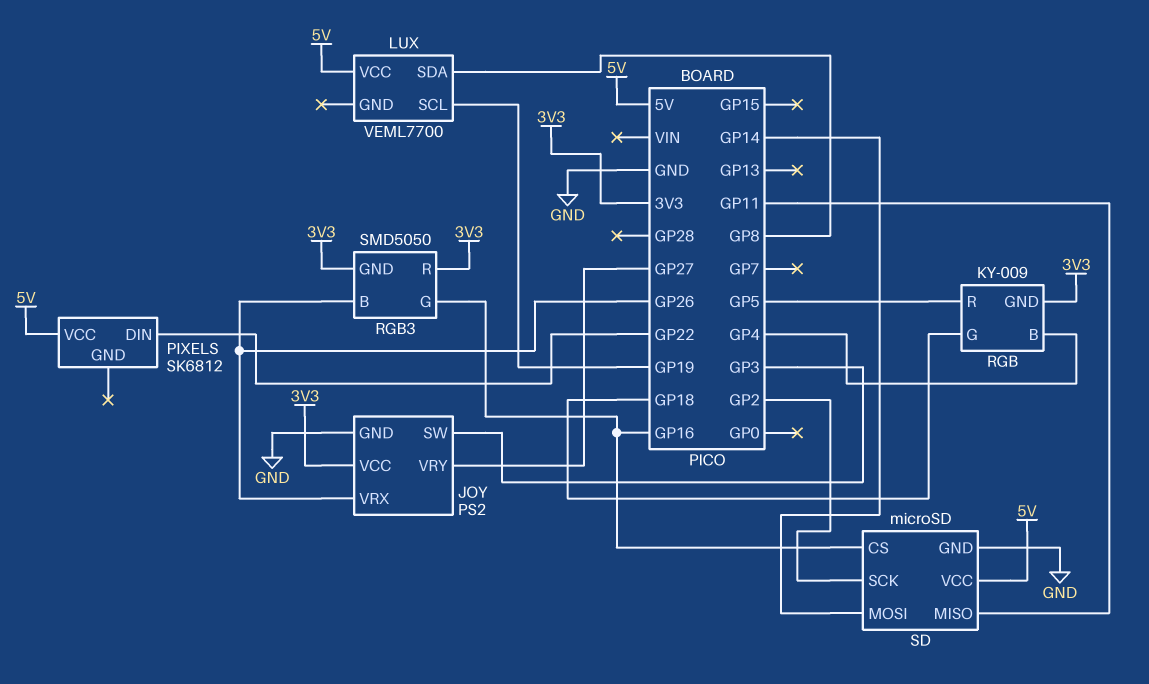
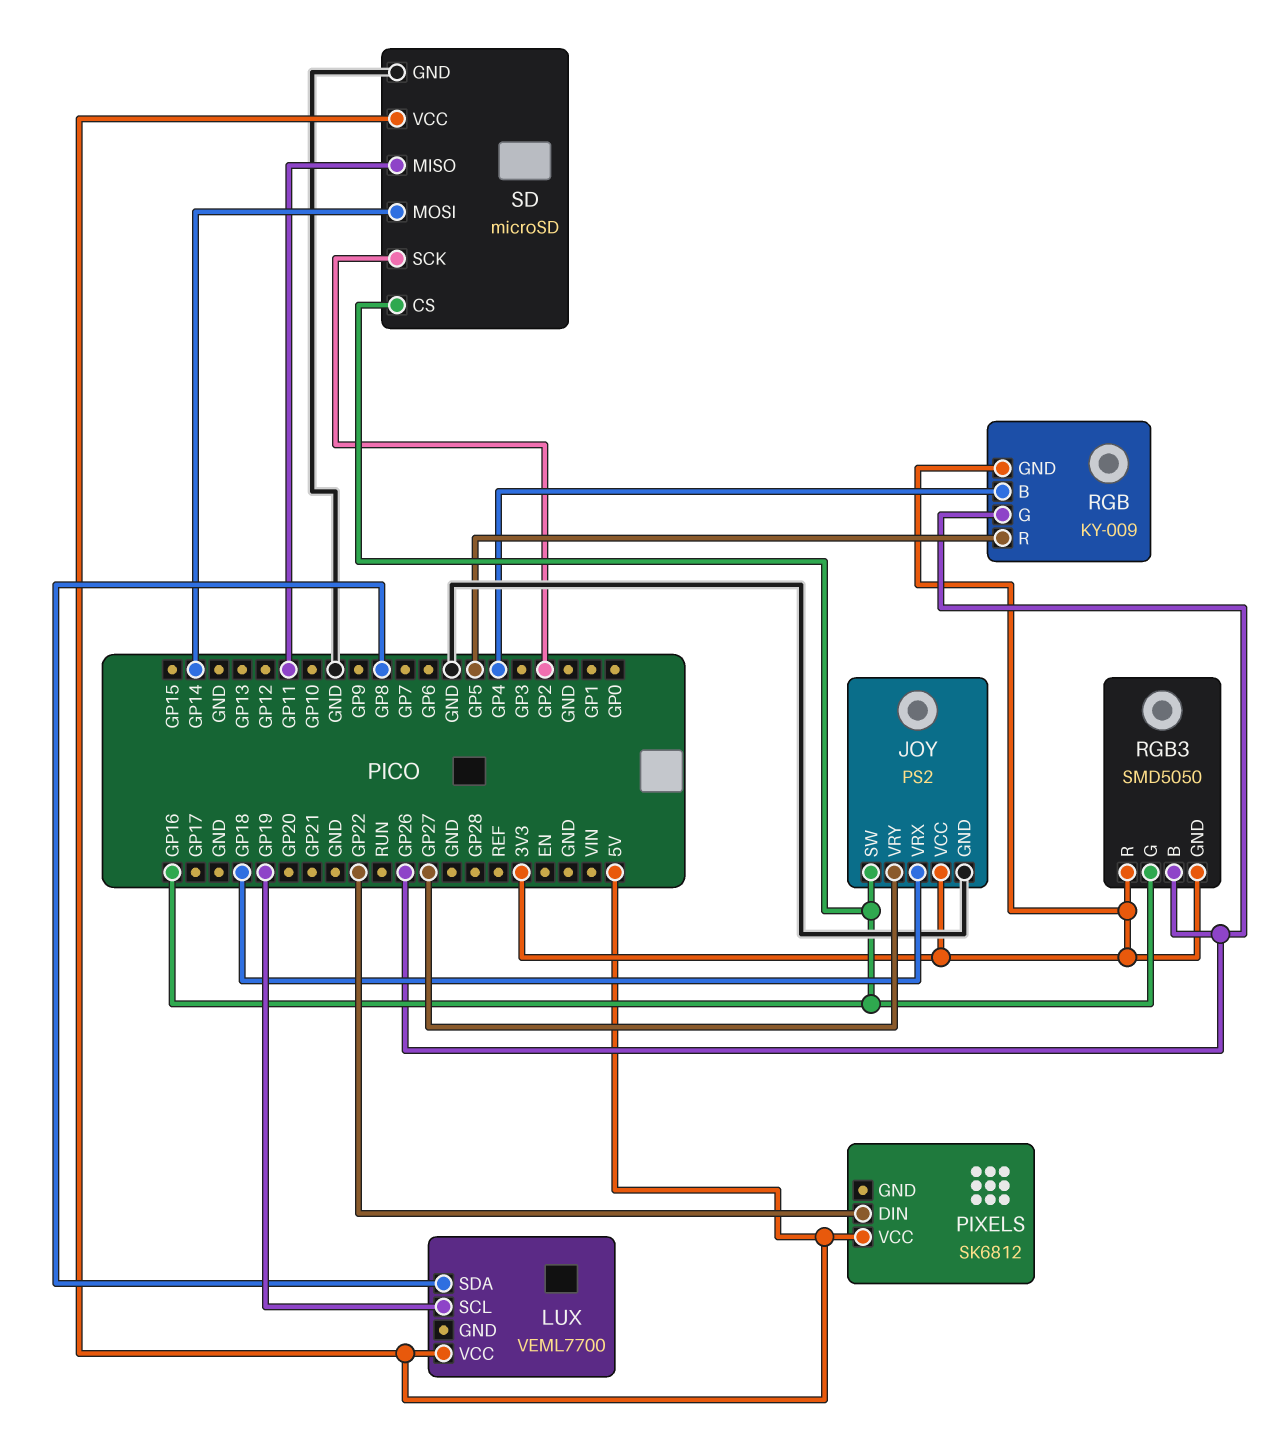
JOY pin SW: GP3 -> GP16
JOY pin VRX: GP26 -> GP18
RGB pin G: GP18 -> GP26

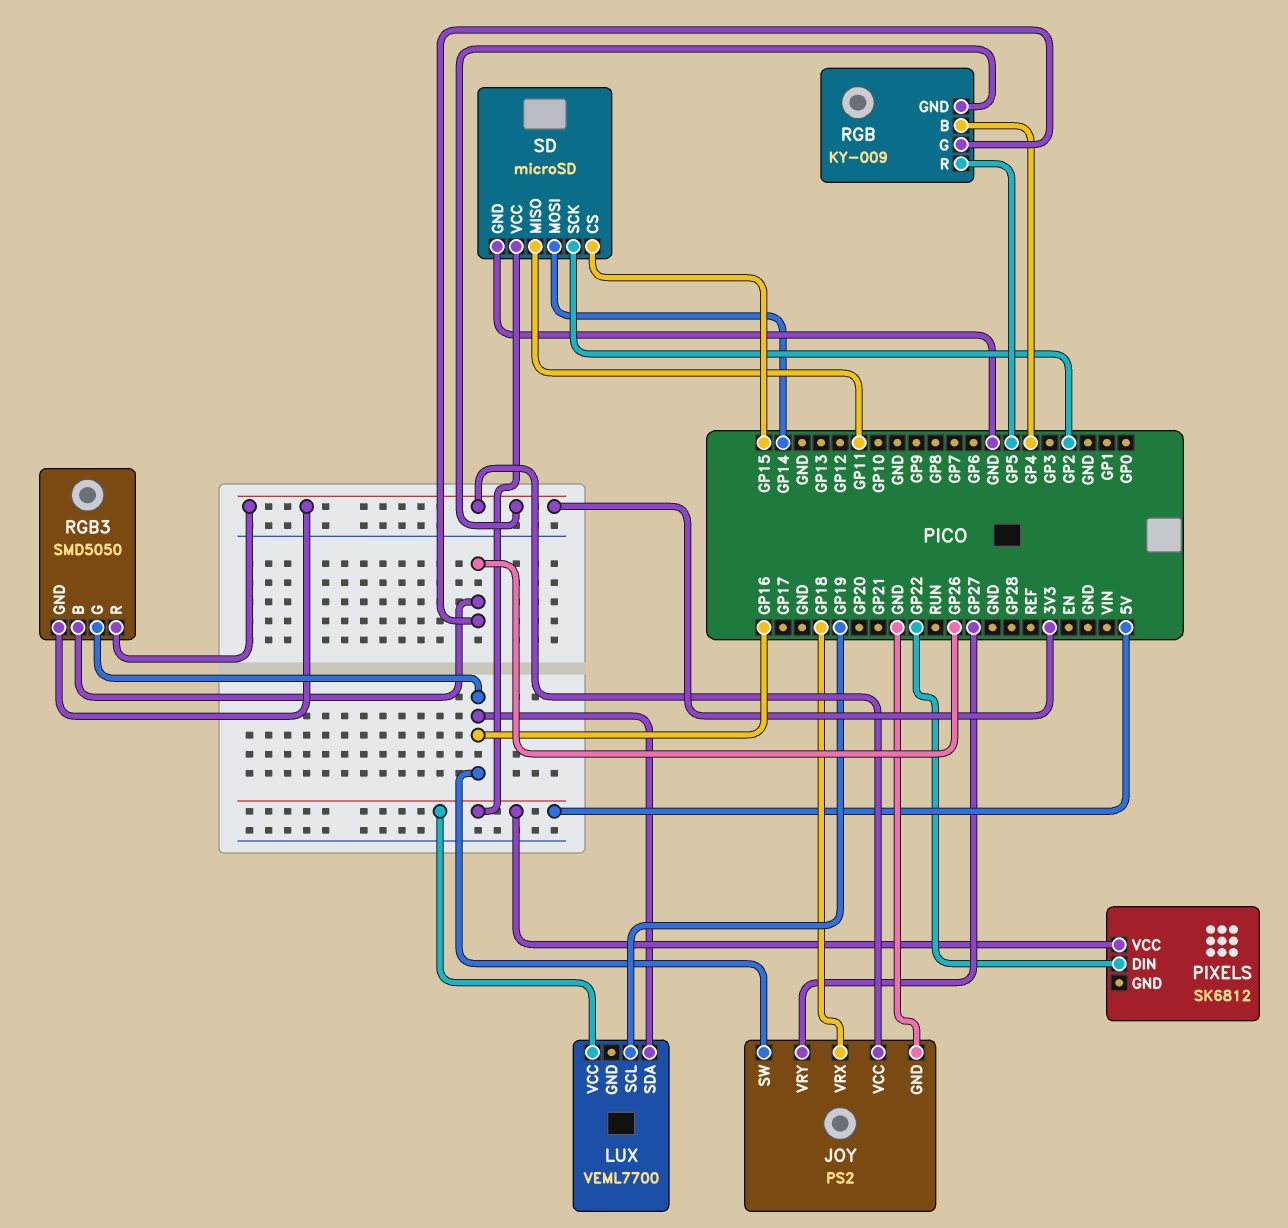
LUX pin SDA: GP8 -> GP16
SD pin CS: GP16 -> GP15

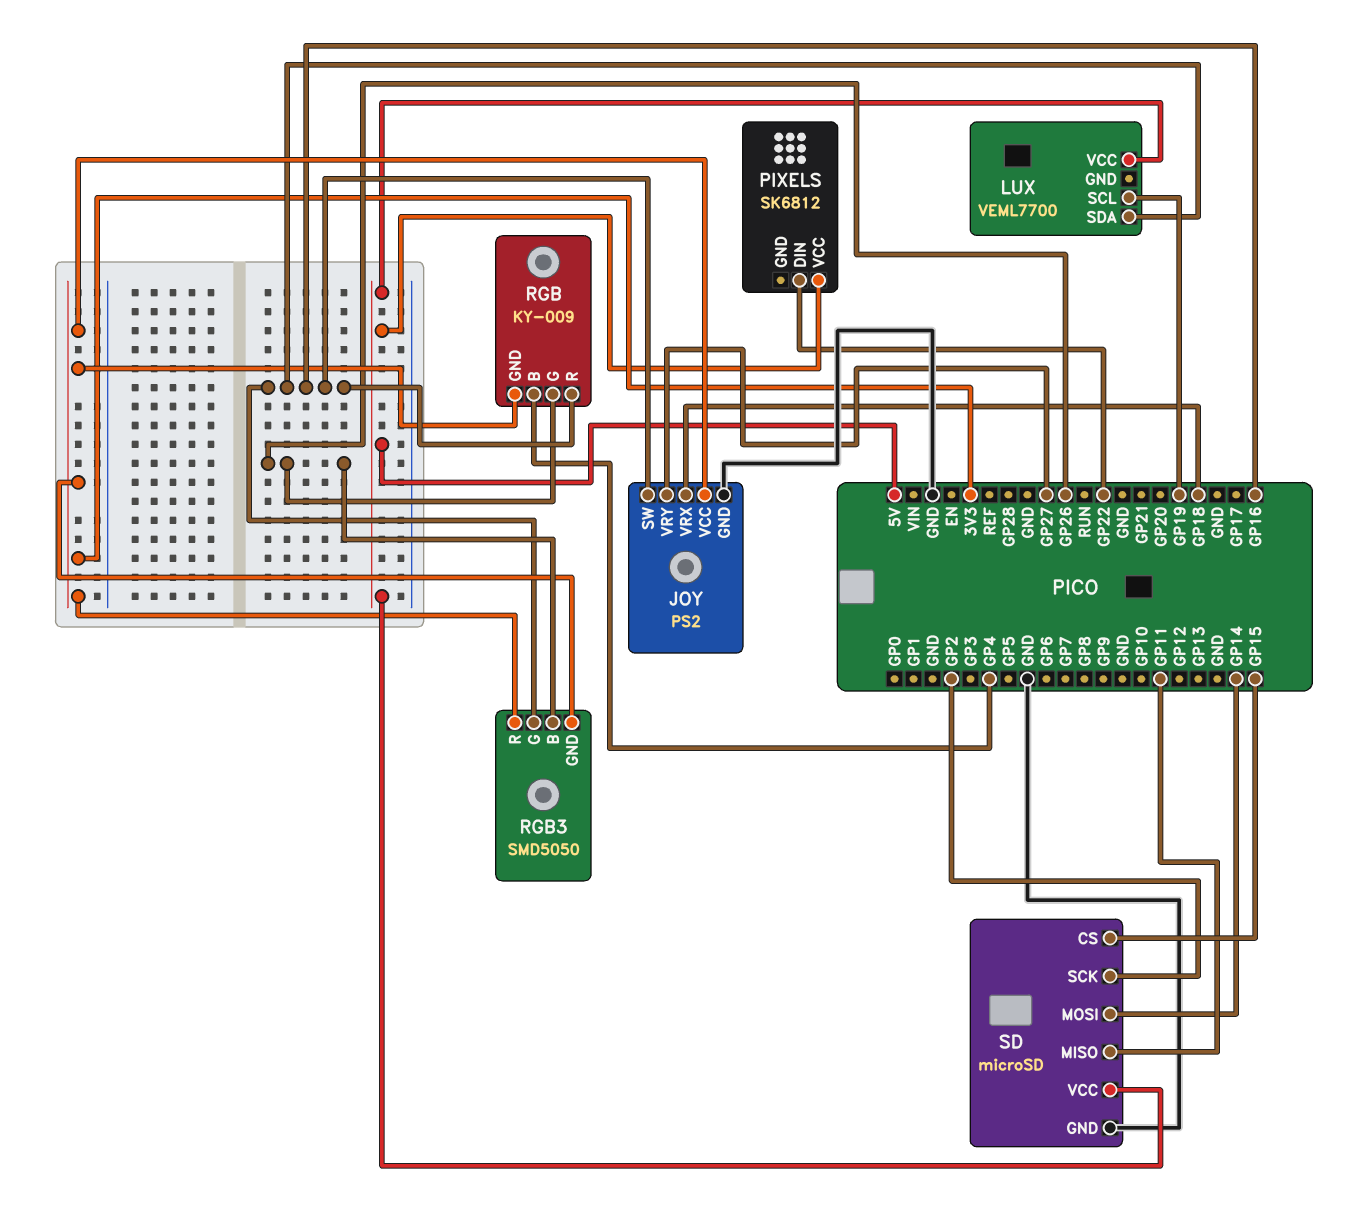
RGB pin R: GP5 -> GP16

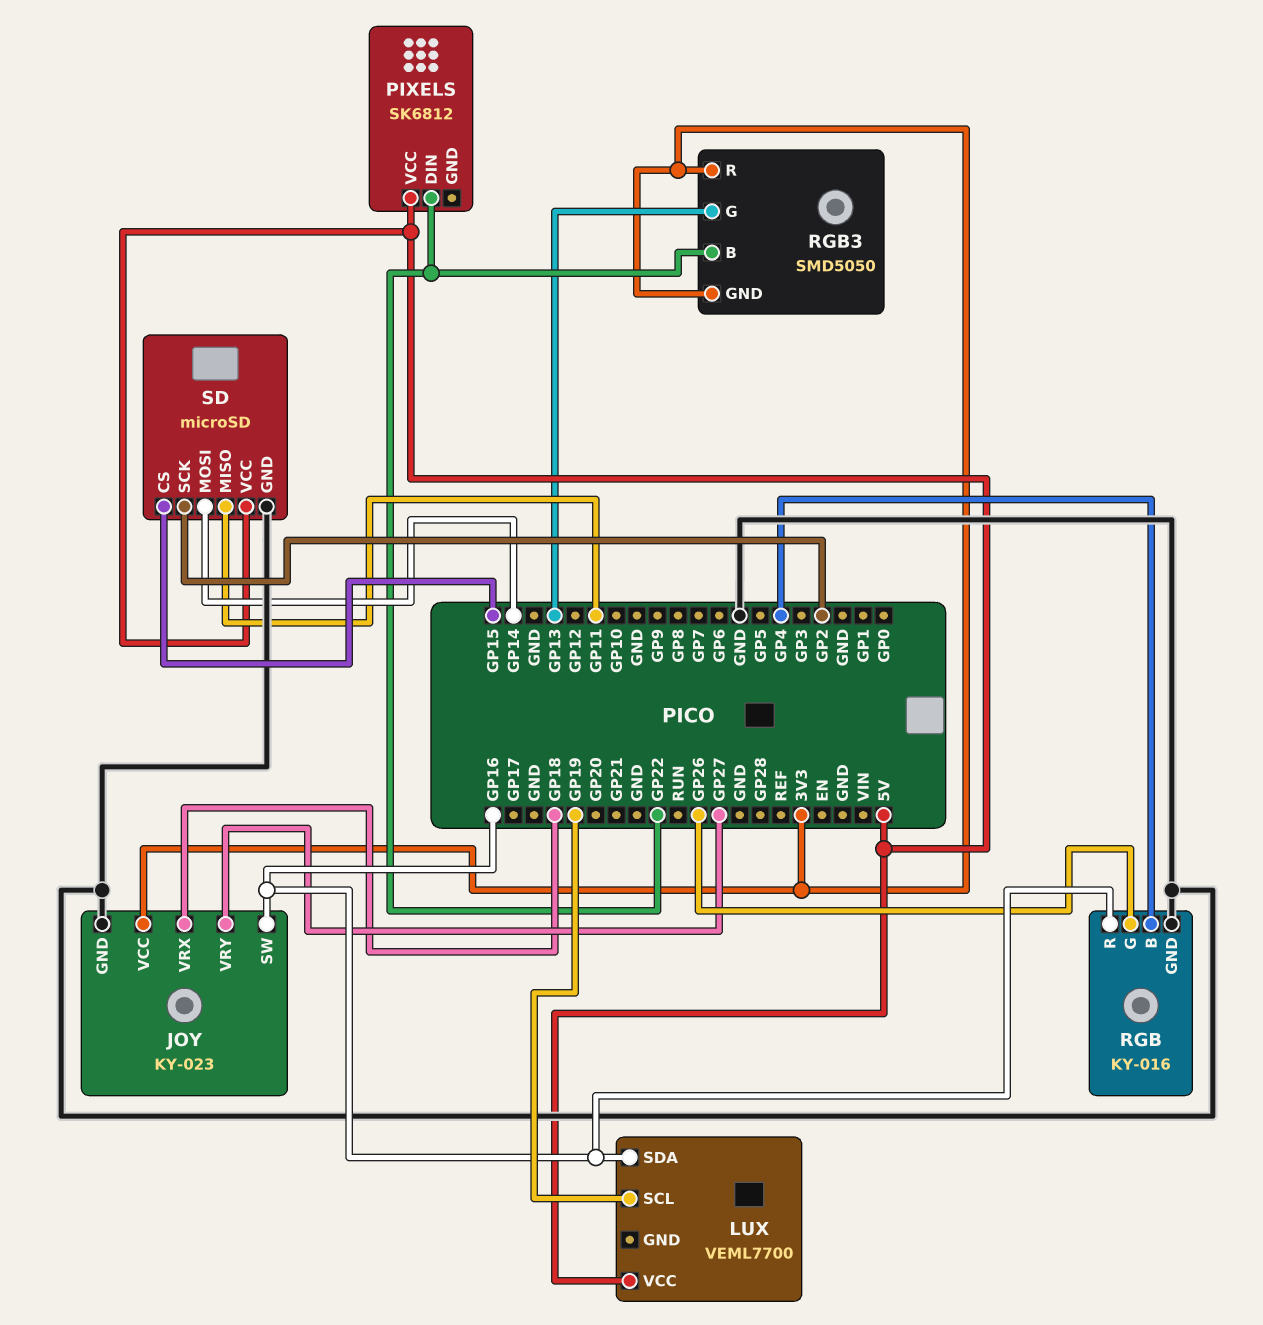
JOY: PS2 -> KY-023
RGB: KY-009 -> KY-016
RGB pin GND: 3V3 -> GND
RGB3 pin B: GP26 -> GP22
RGB3 pin G: GP16 -> GP13

